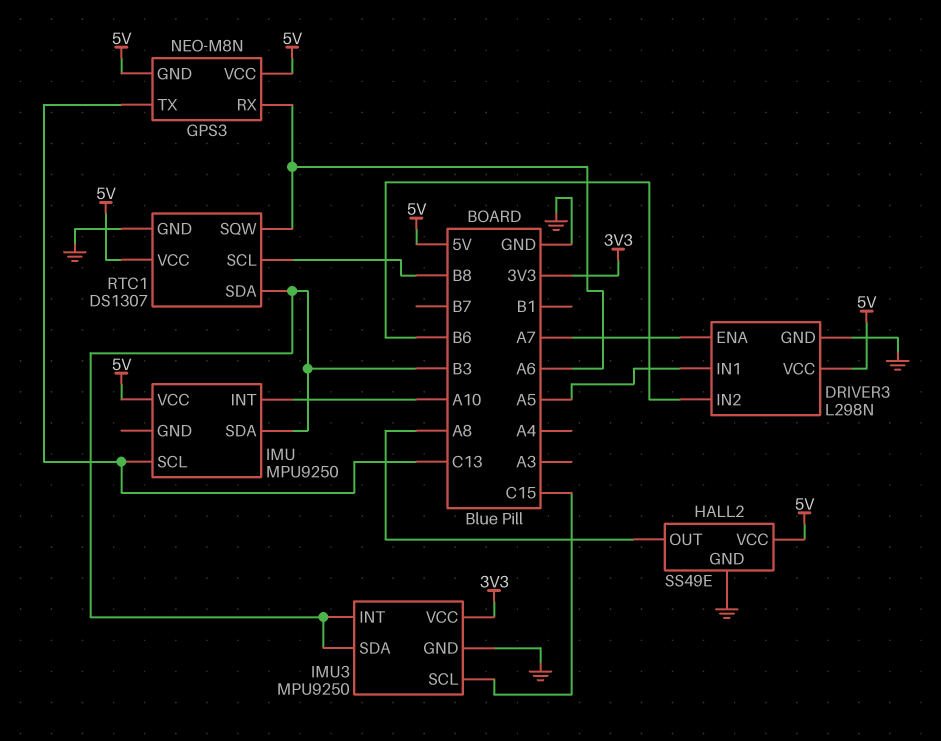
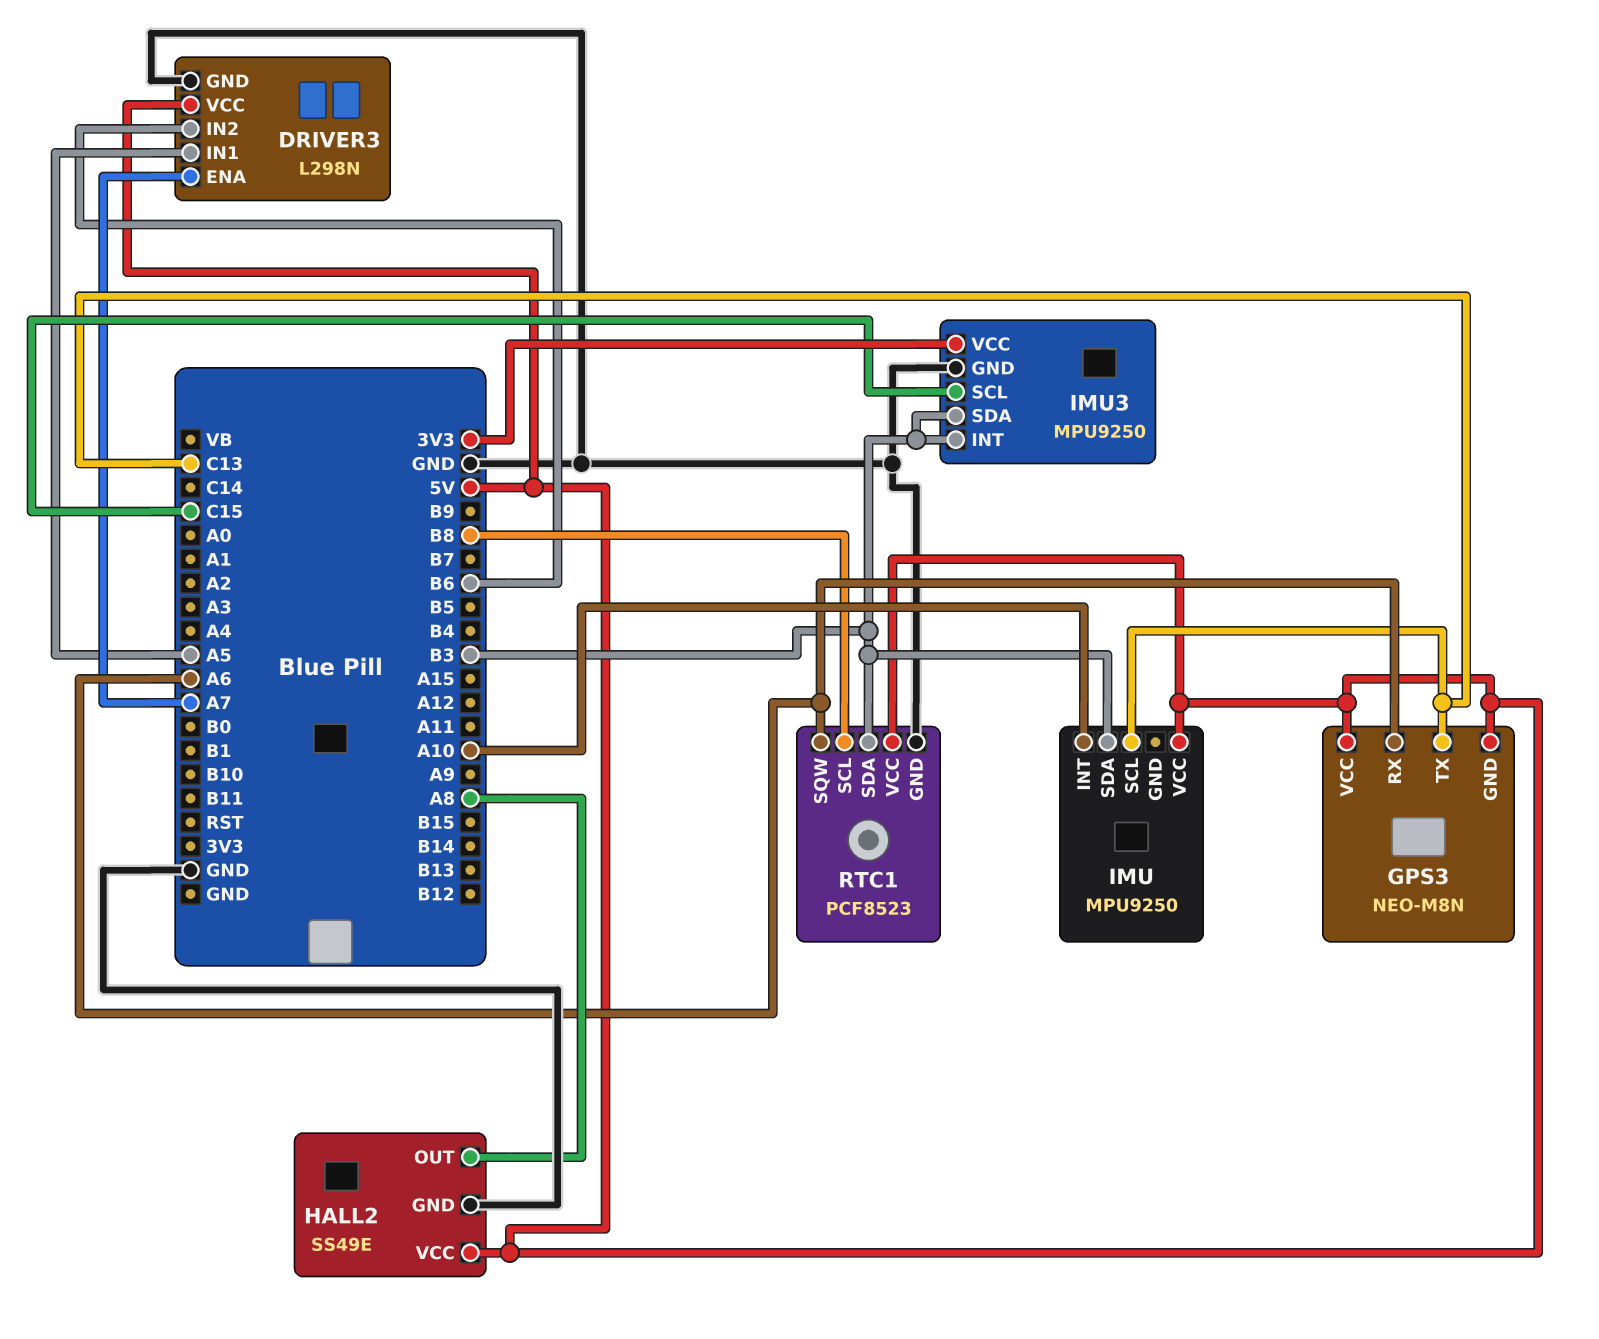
RTC1: DS1307 -> PCF8523

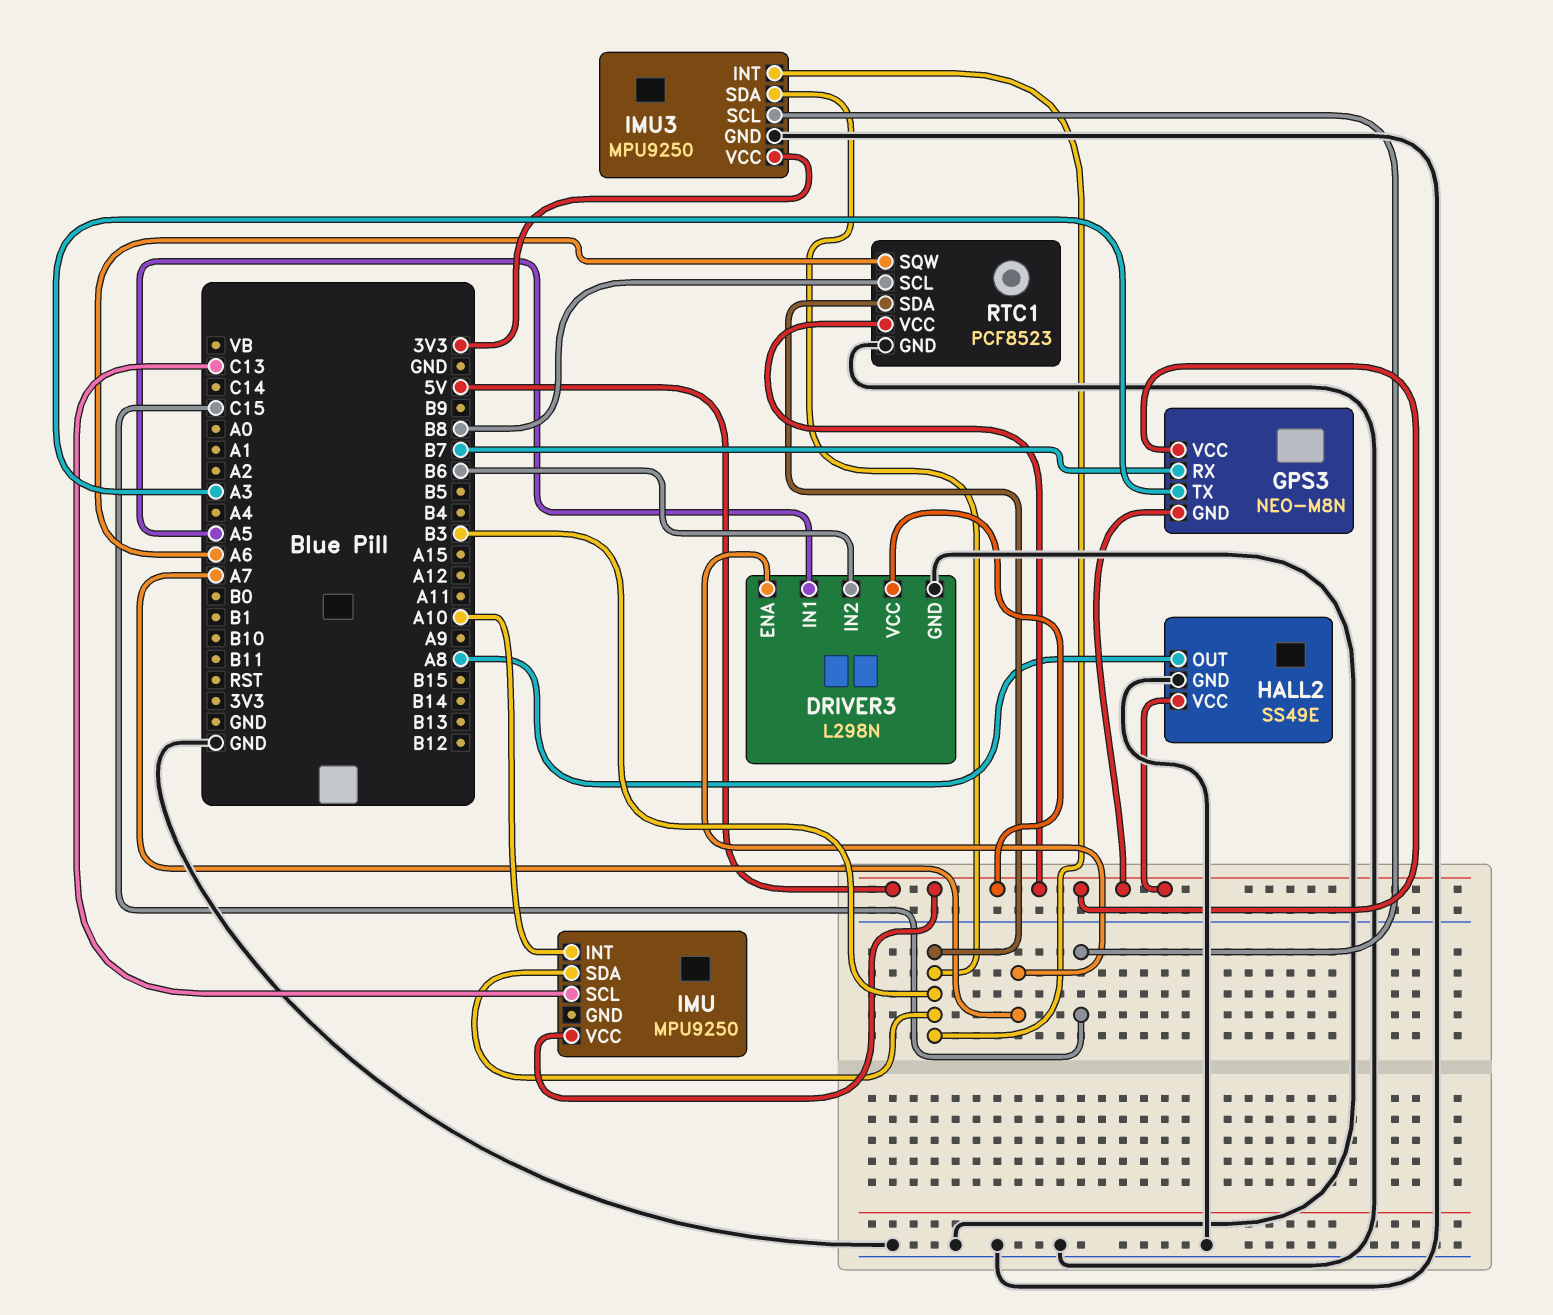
GPS3 pin RX: A6 -> B7
GPS3 pin TX: C13 -> A3

